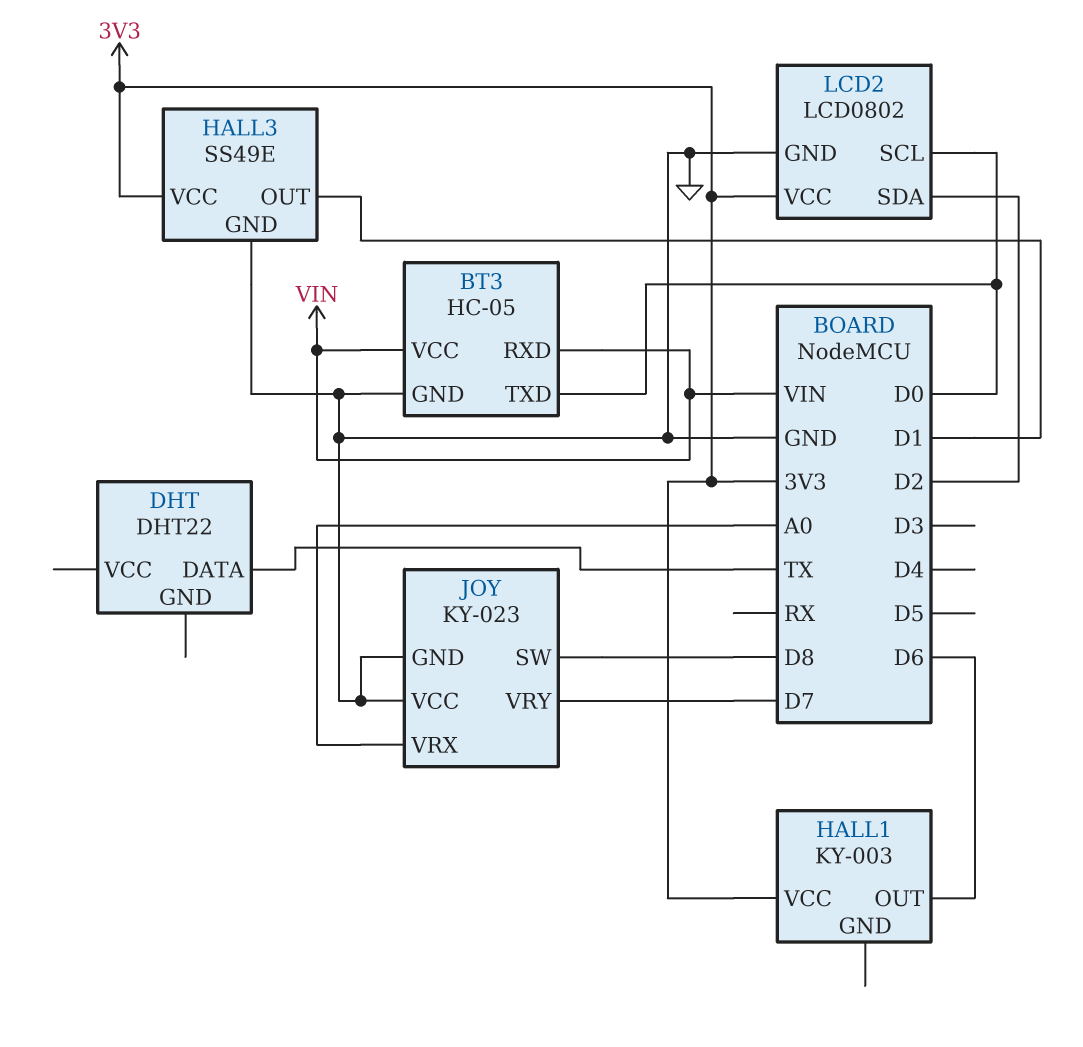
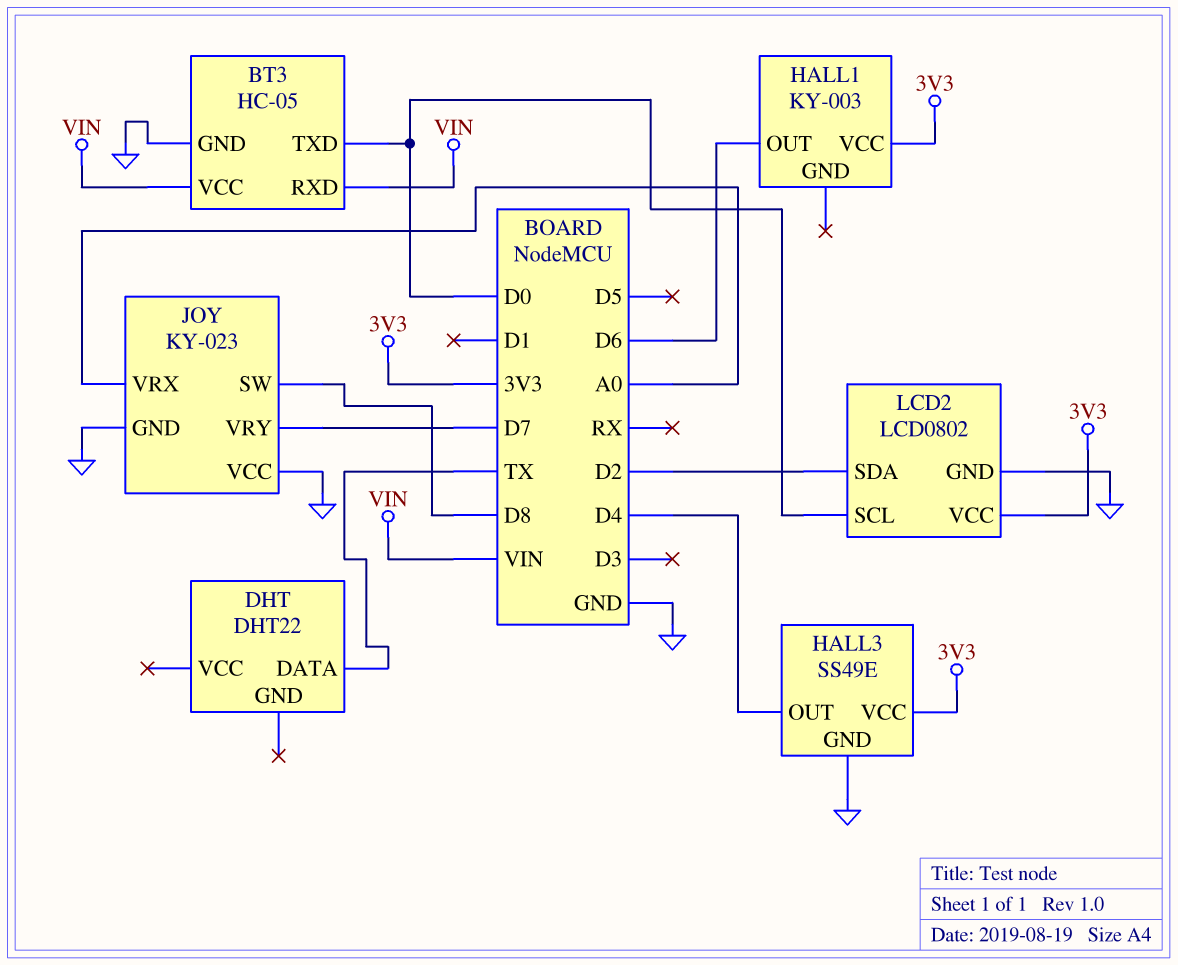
HALL3 pin OUT: D1 -> D4

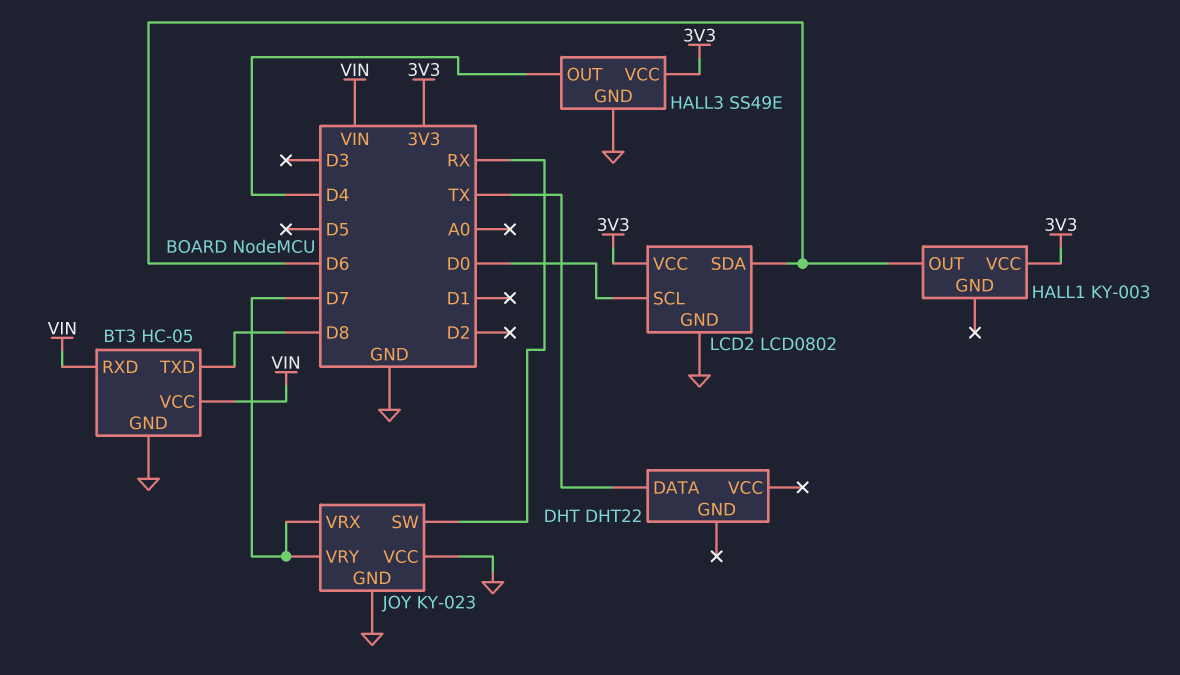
BT3 pin TXD: D0 -> D8
JOY pin SW: D8 -> RX
JOY pin VRX: A0 -> D7
LCD2 pin SDA: D2 -> D6

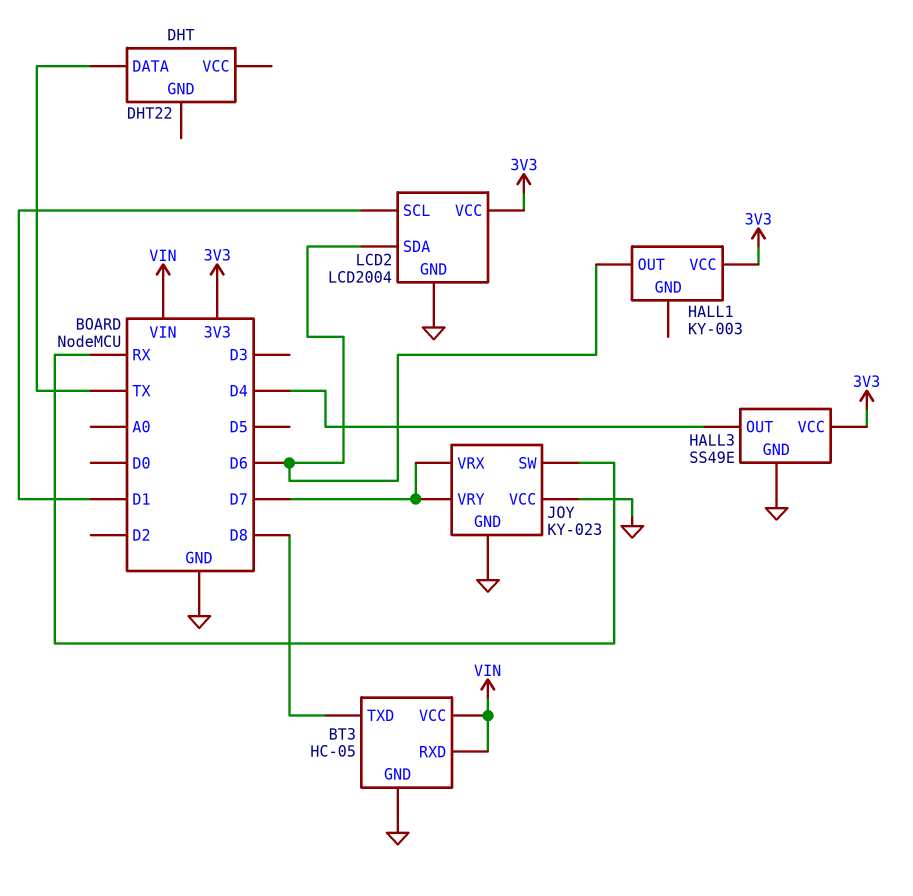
LCD2: LCD0802 -> LCD2004
LCD2 pin SCL: D0 -> D1

